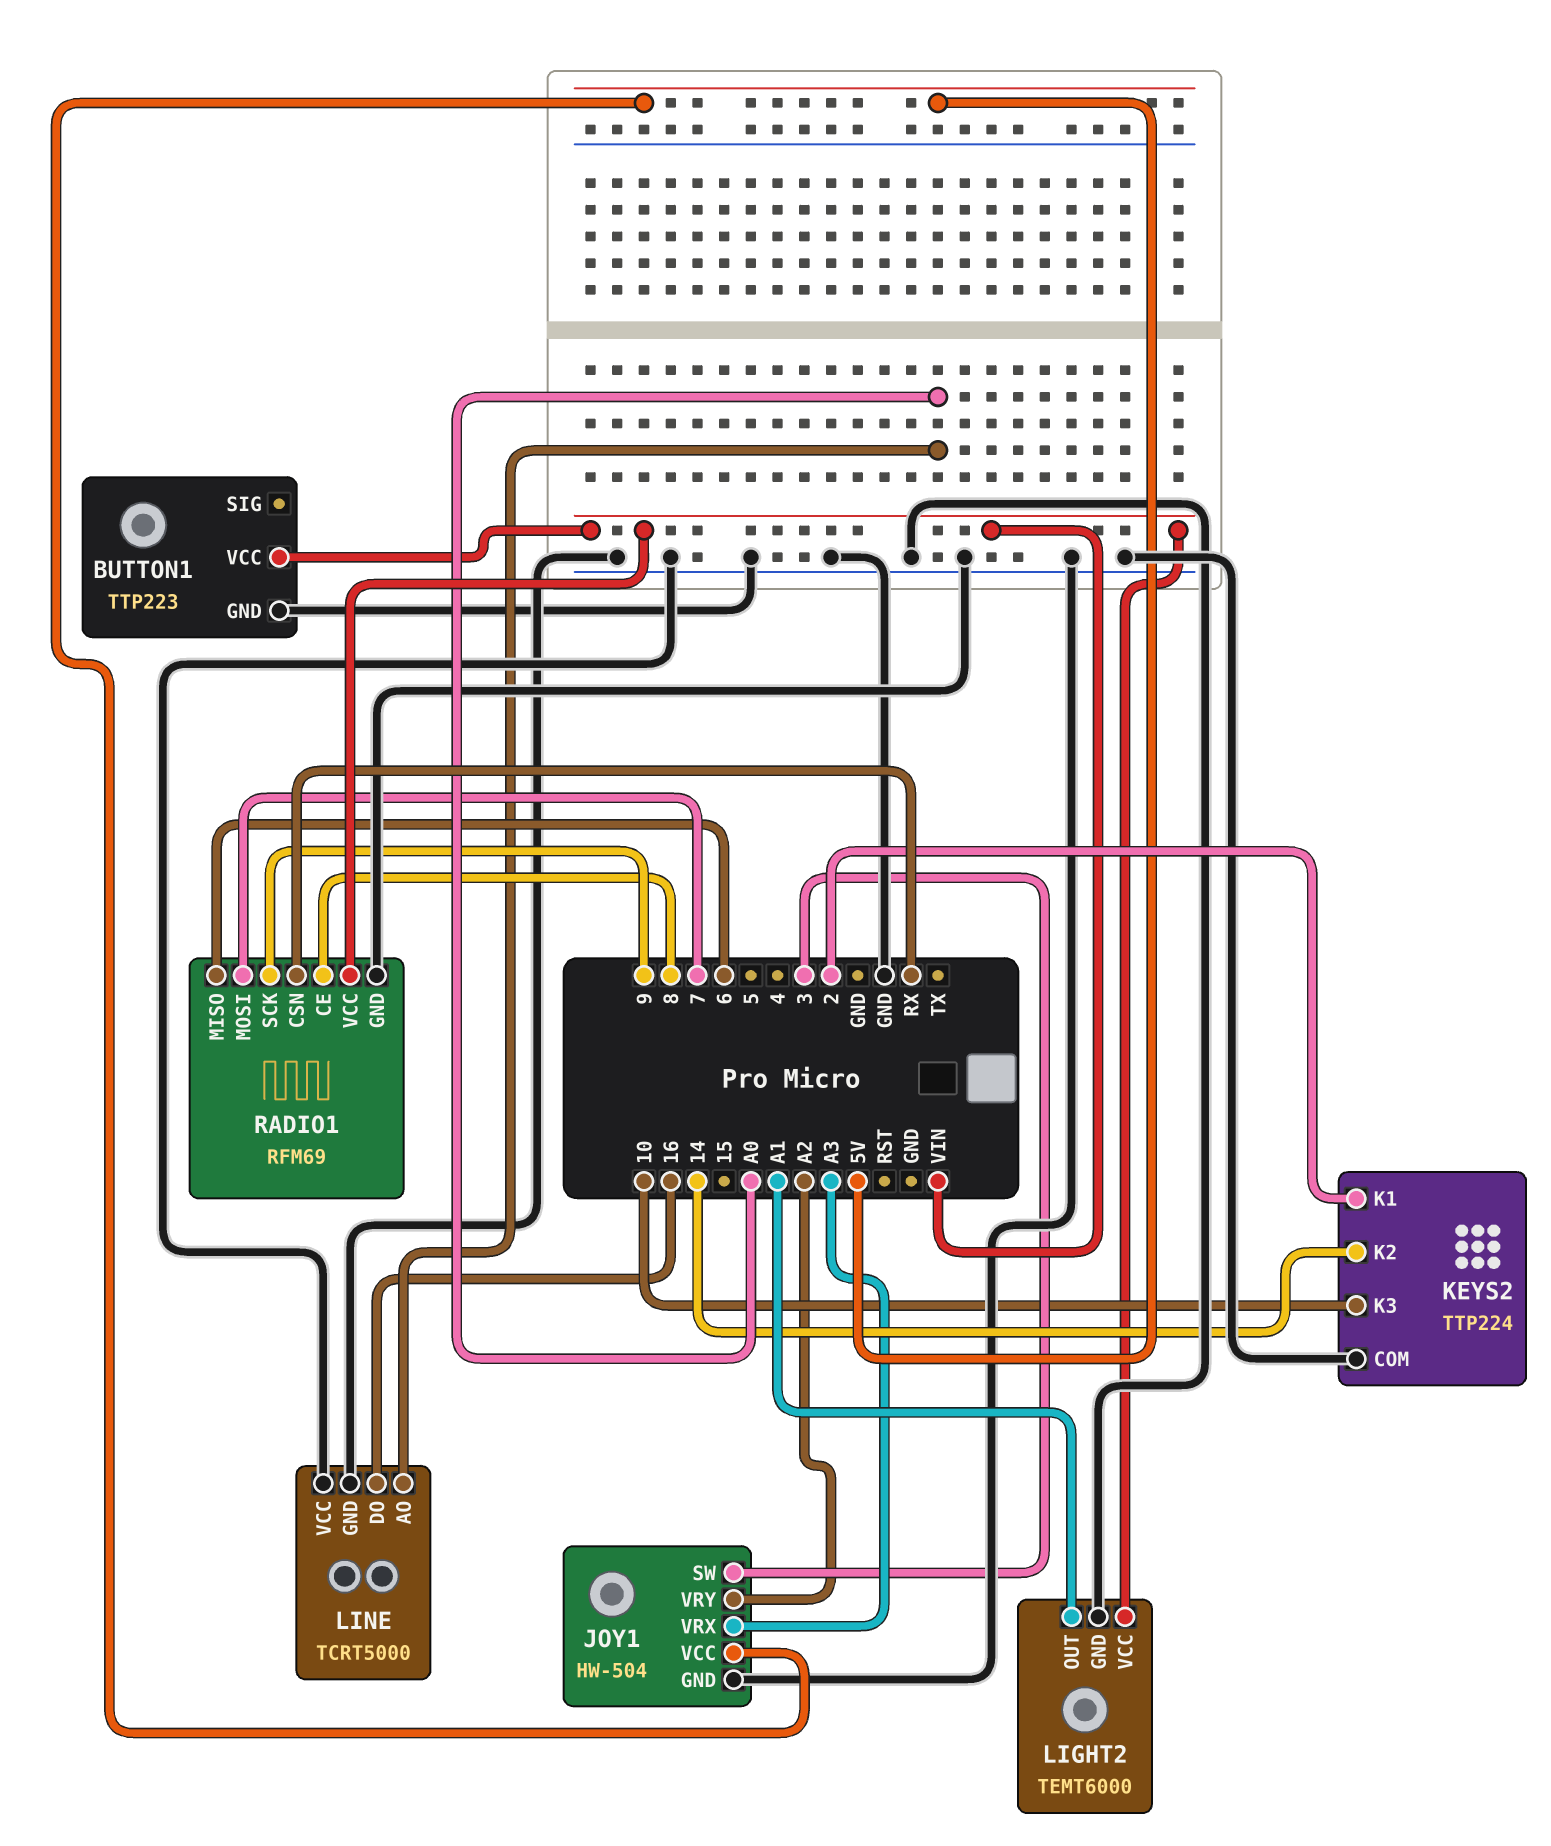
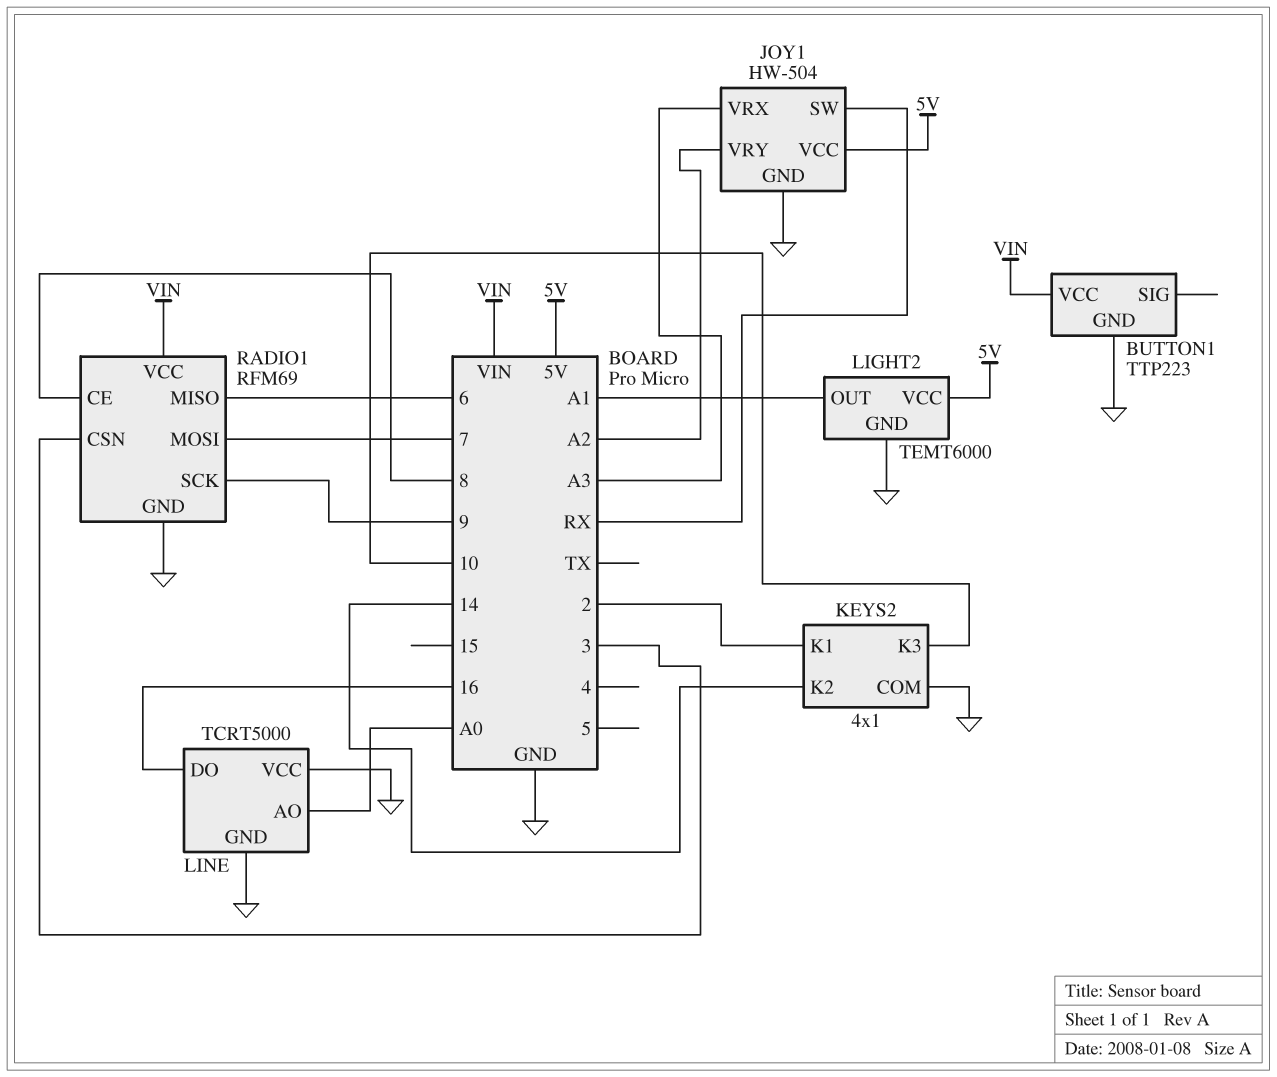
JOY1 pin SW: 3 -> RX
KEYS2: TTP224 -> 4x1
LIGHT2 pin VCC: VIN -> 5V
RADIO1 pin CSN: RX -> 3

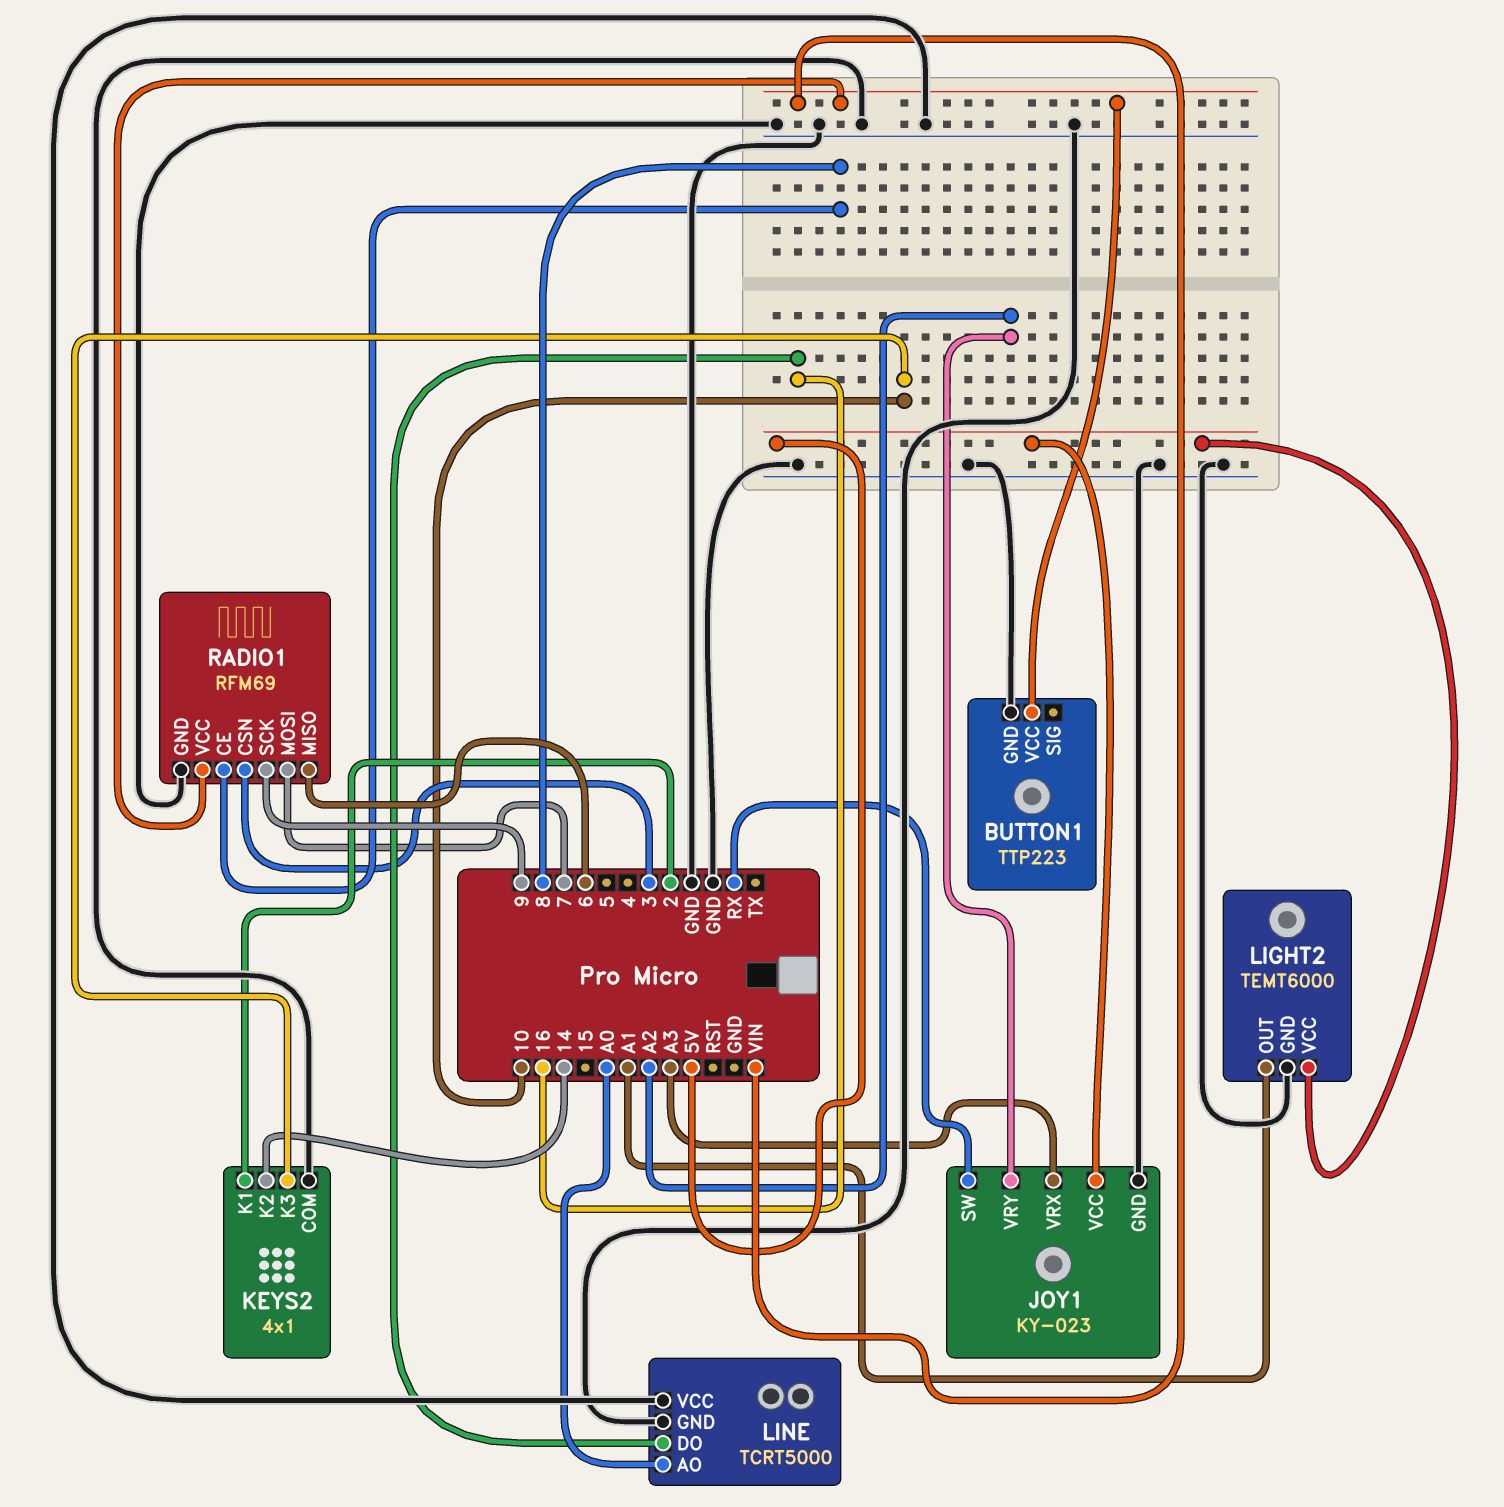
JOY1: HW-504 -> KY-023

